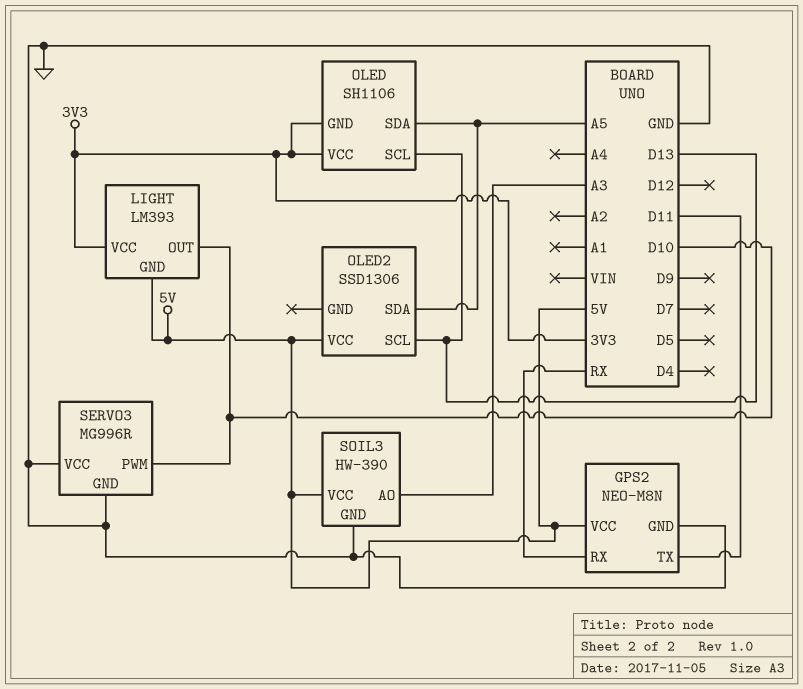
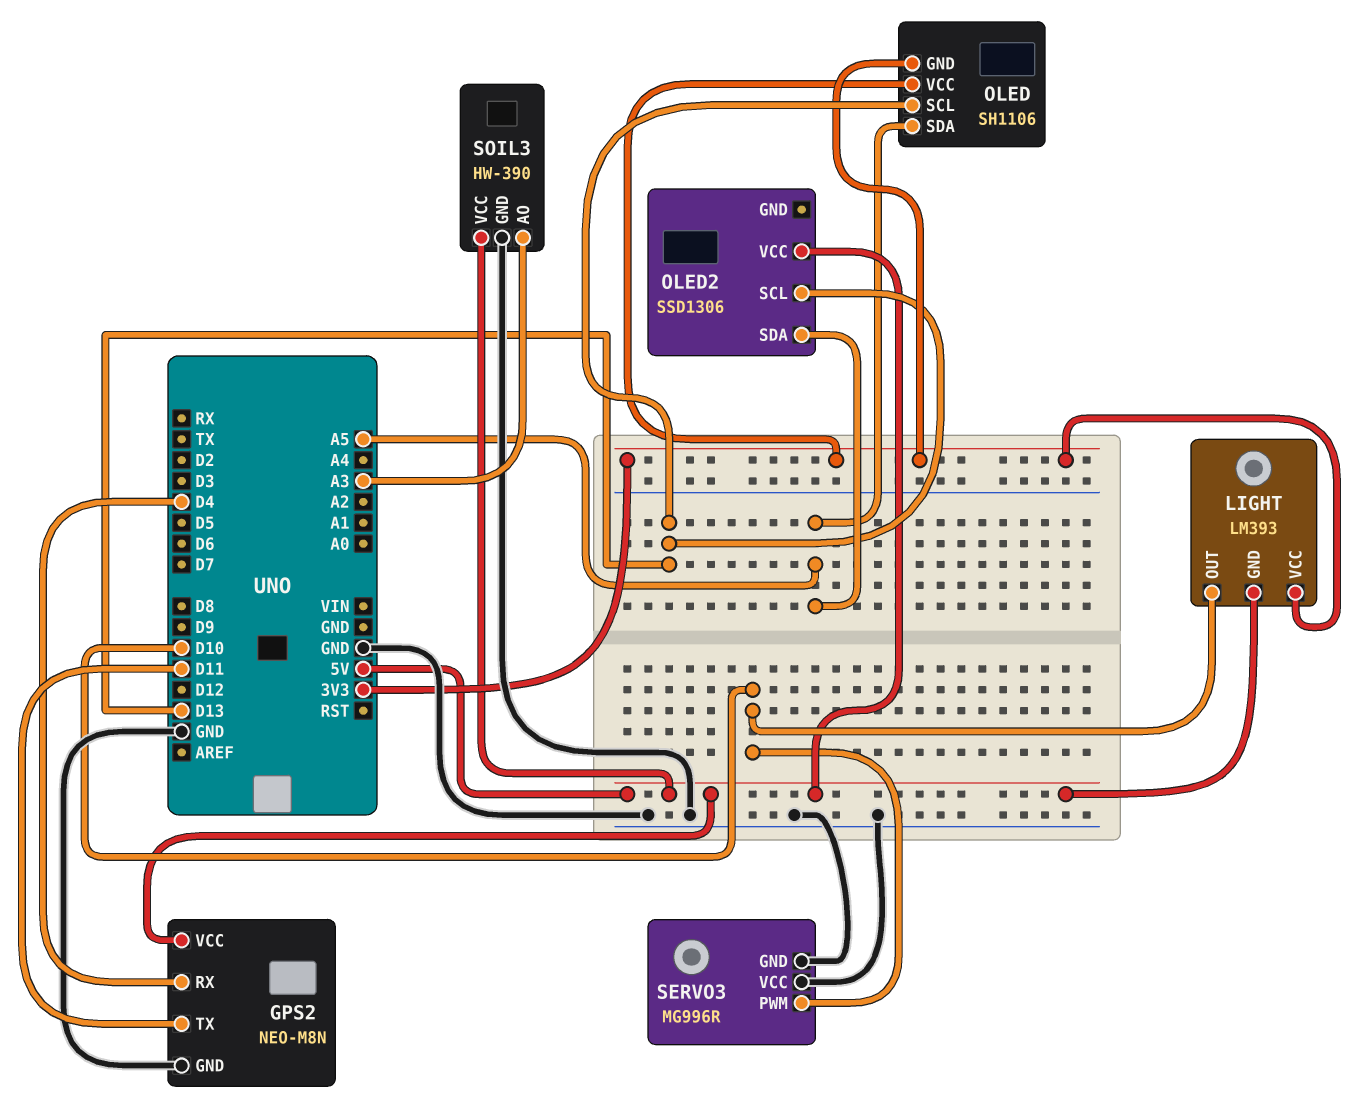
GPS2 pin RX: RX -> D4

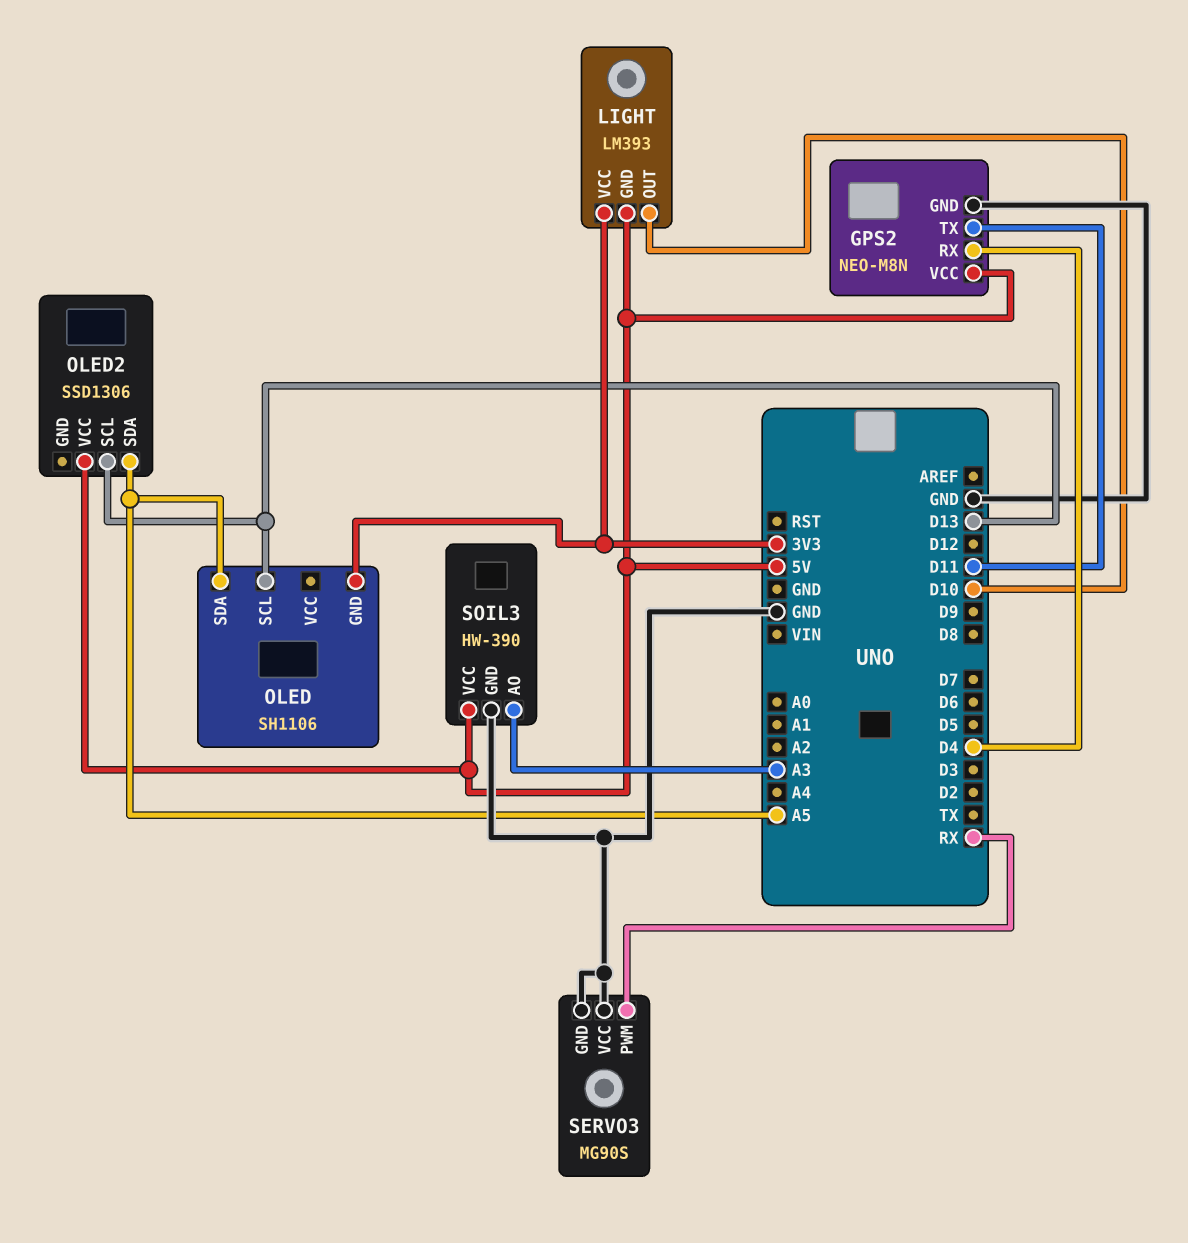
OLED pin VCC: 3V3 -> none
SERVO3: MG996R -> MG90S
SERVO3 pin PWM: D10 -> RX

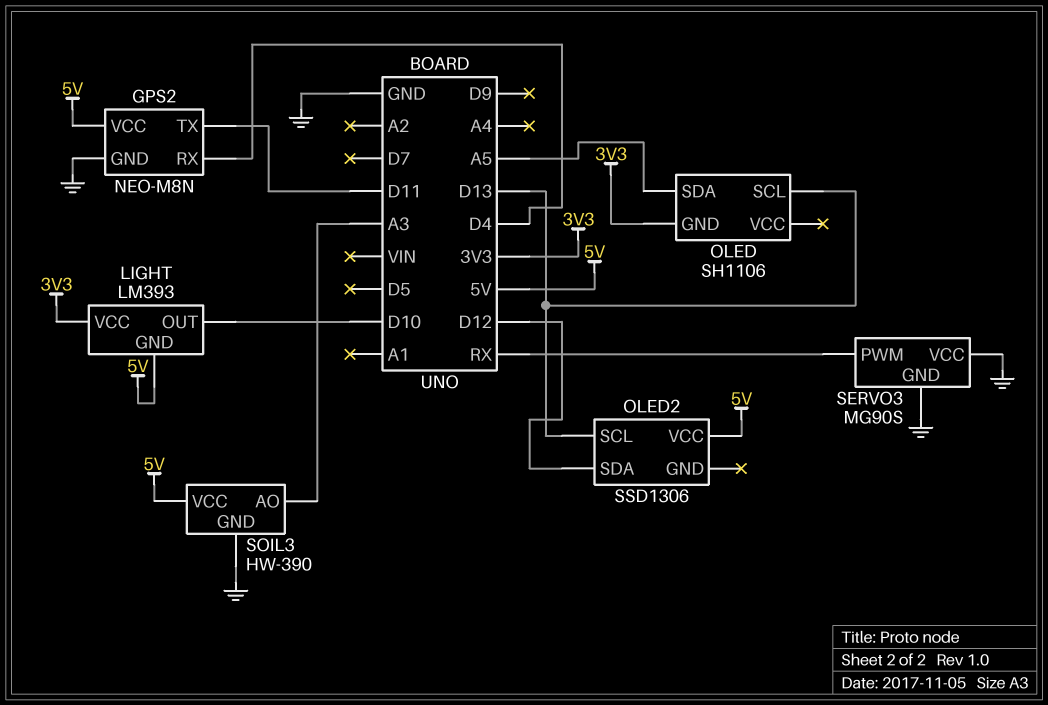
OLED2 pin SDA: A5 -> D12

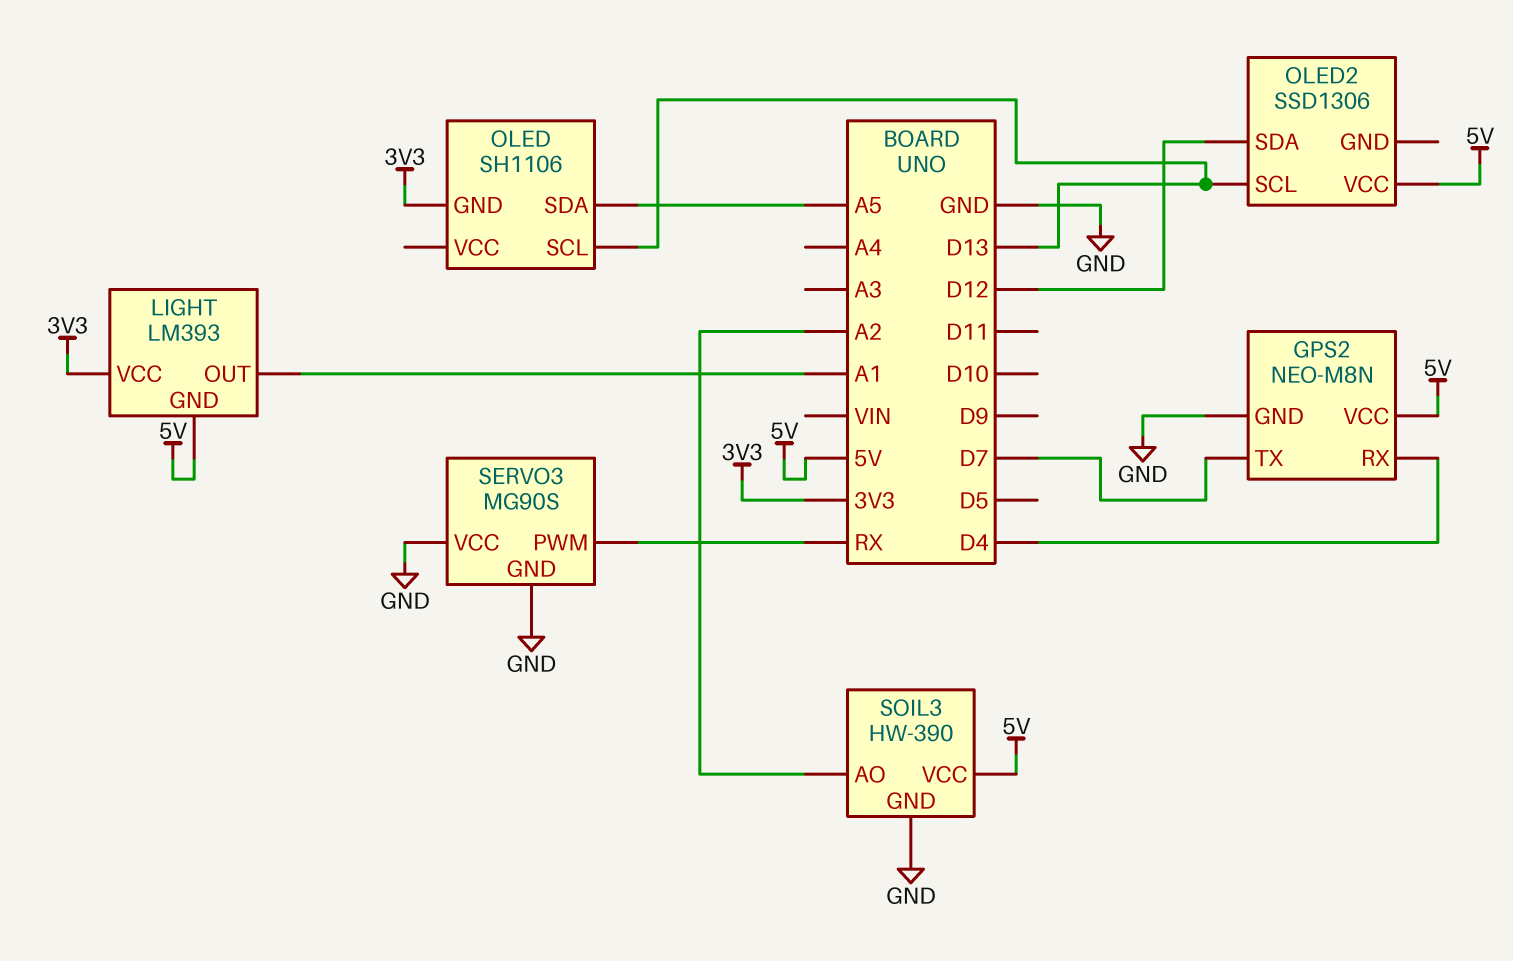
GPS2 pin TX: D11 -> D7
LIGHT pin OUT: D10 -> A1
SOIL3 pin AO: A3 -> A2

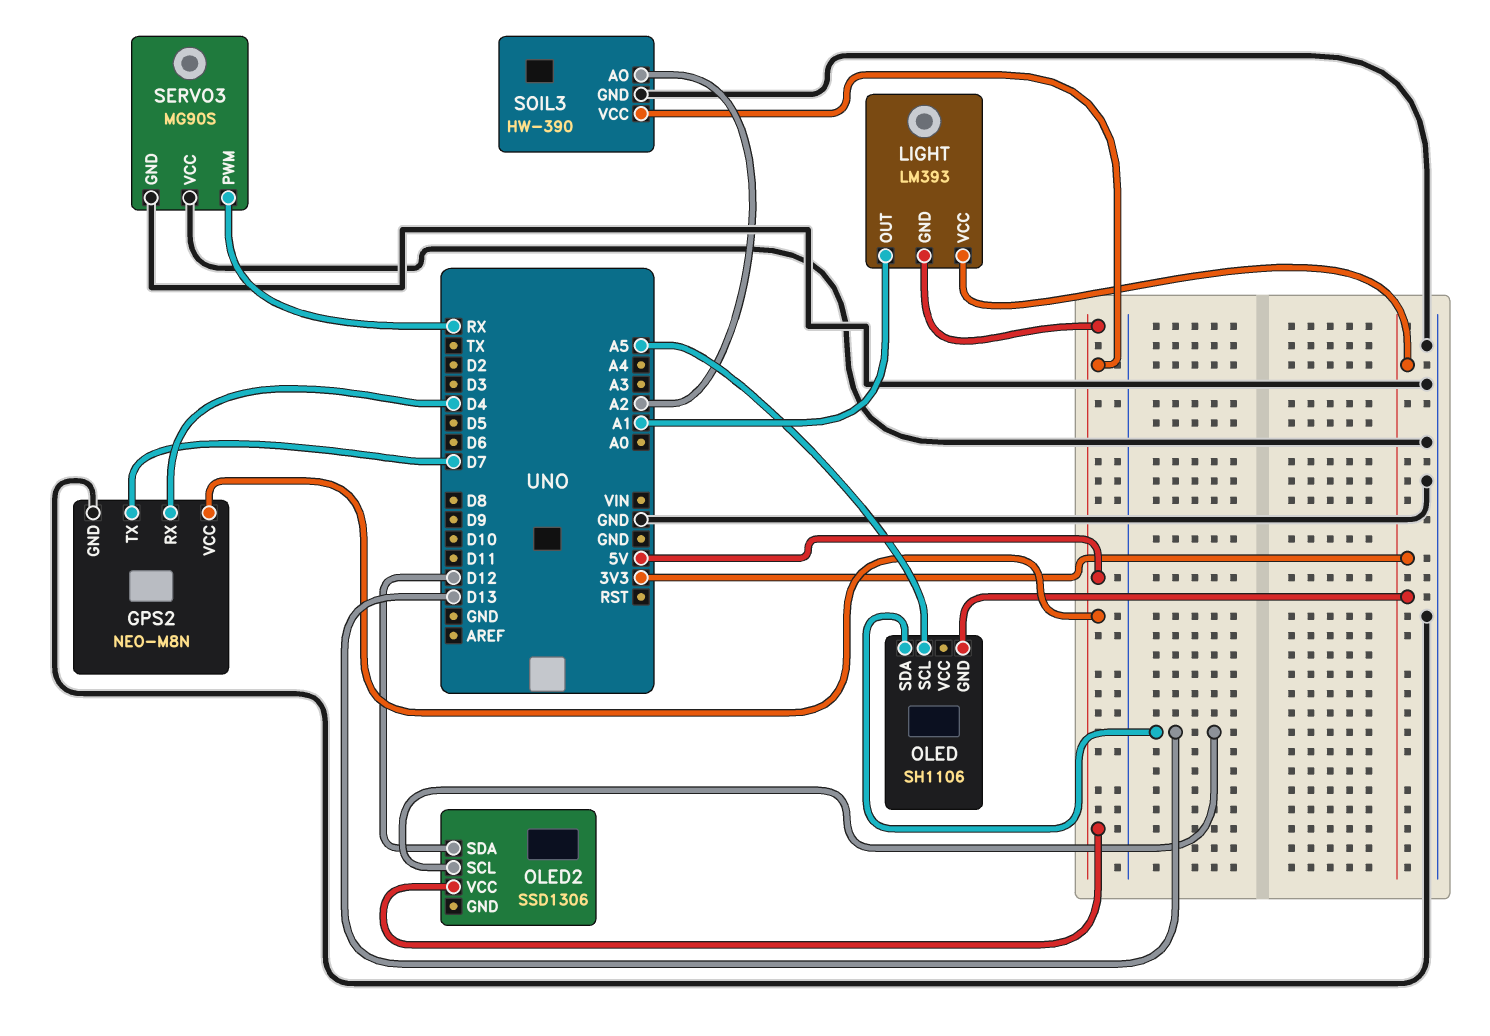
OLED pin SCL: D13 -> A5
OLED pin SDA: A5 -> D13

